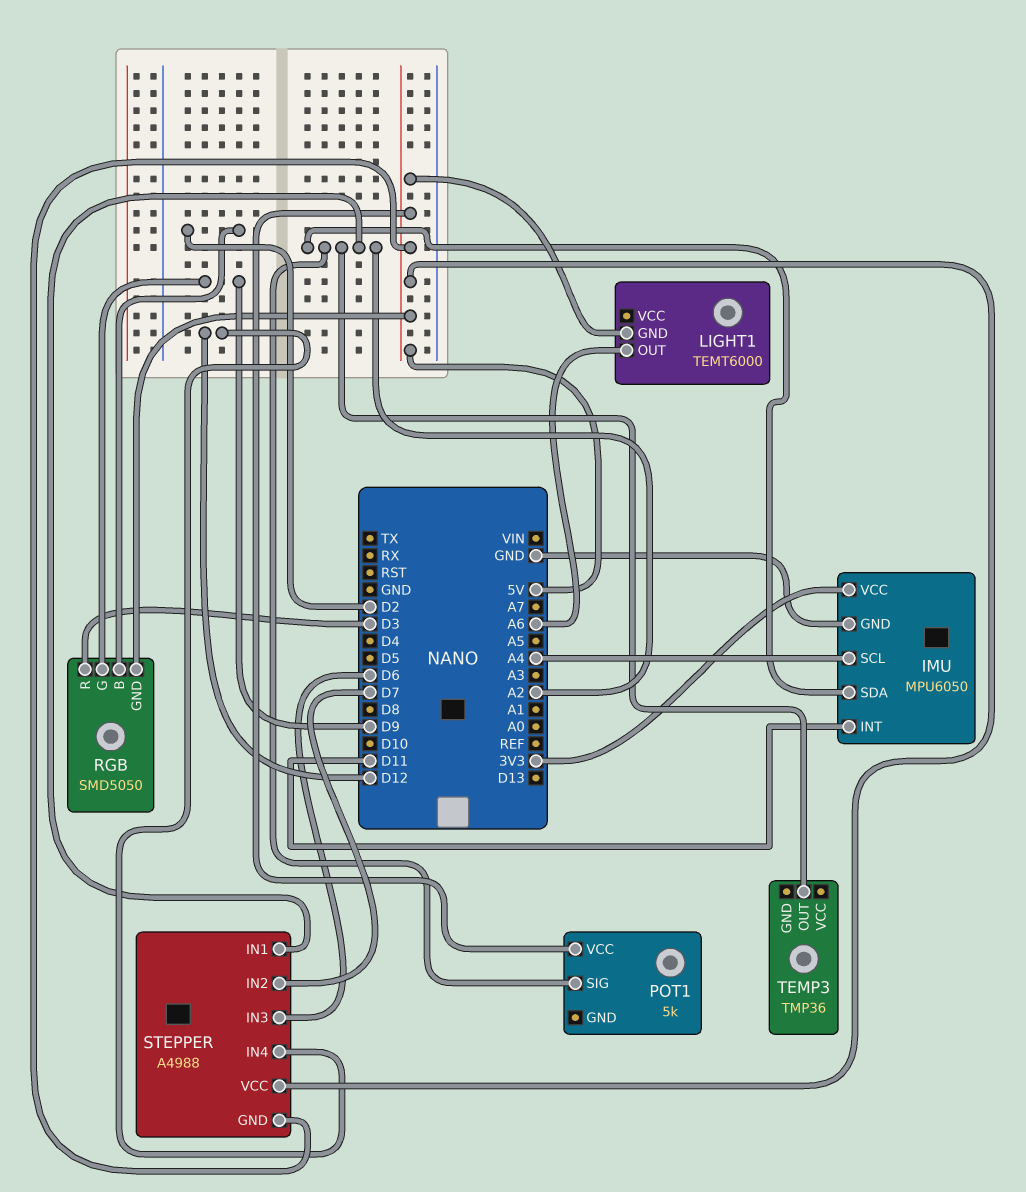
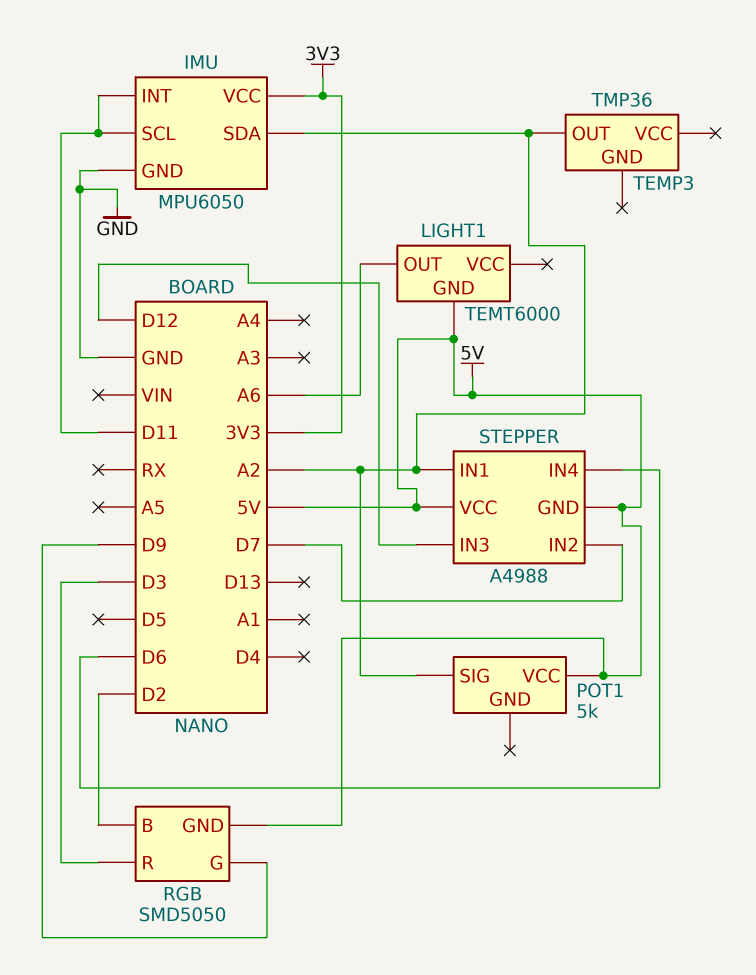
IMU pin SCL: A4 -> D11
STEPPER pin IN3: D6 -> D12
STEPPER pin IN4: D12 -> D6

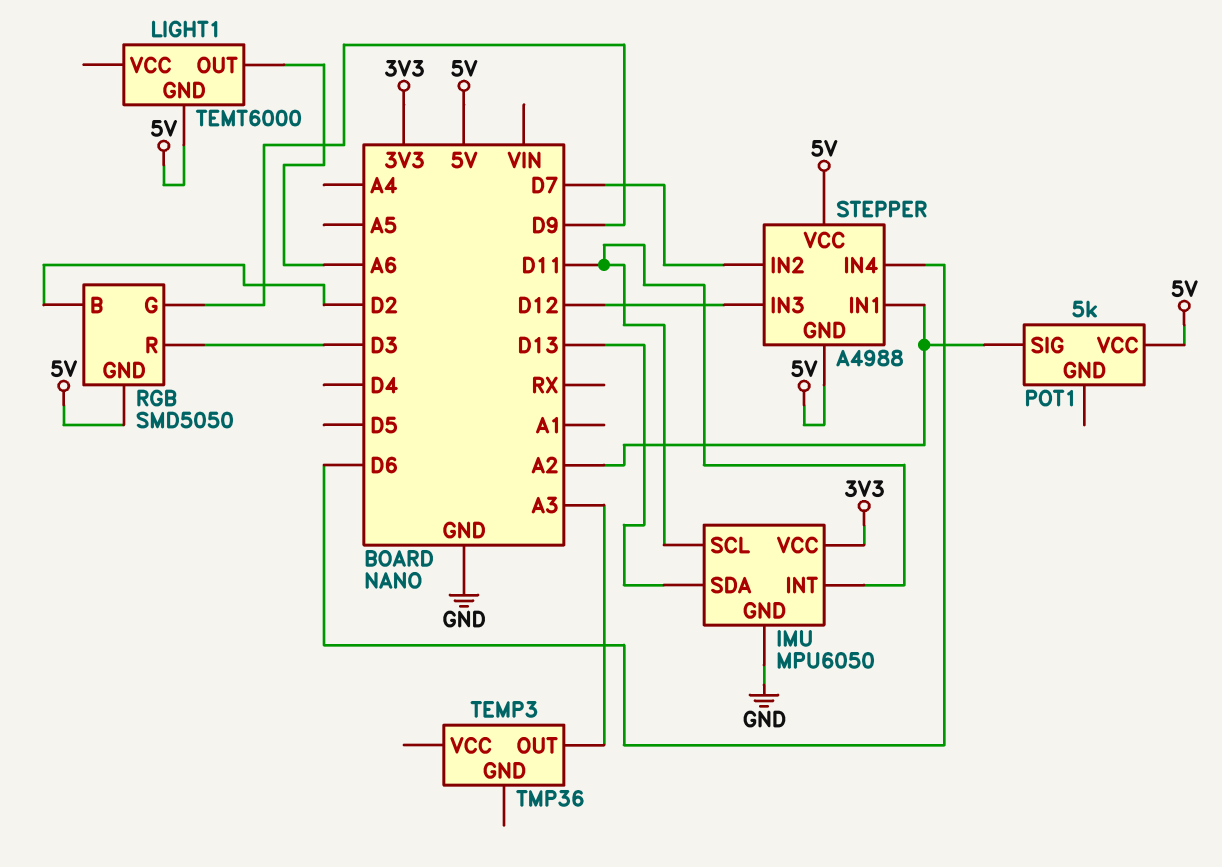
IMU pin SDA: A2 -> D13
TEMP3 pin OUT: A2 -> A3

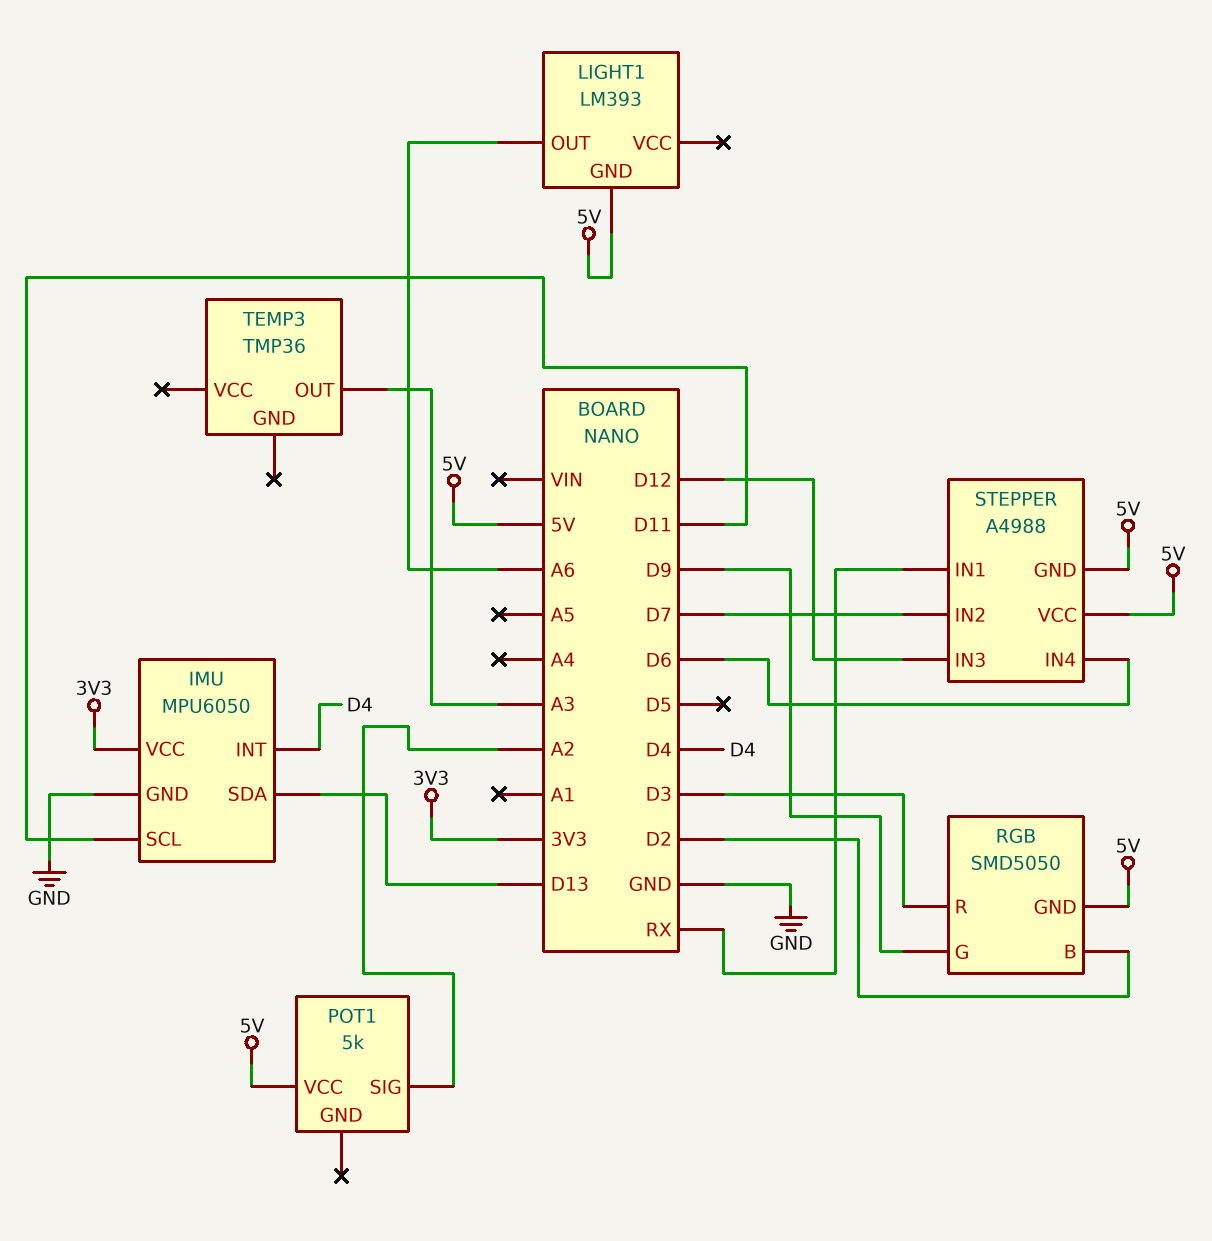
IMU pin INT: D11 -> D4
LIGHT1: TEMT6000 -> LM393
STEPPER pin IN1: A2 -> RX

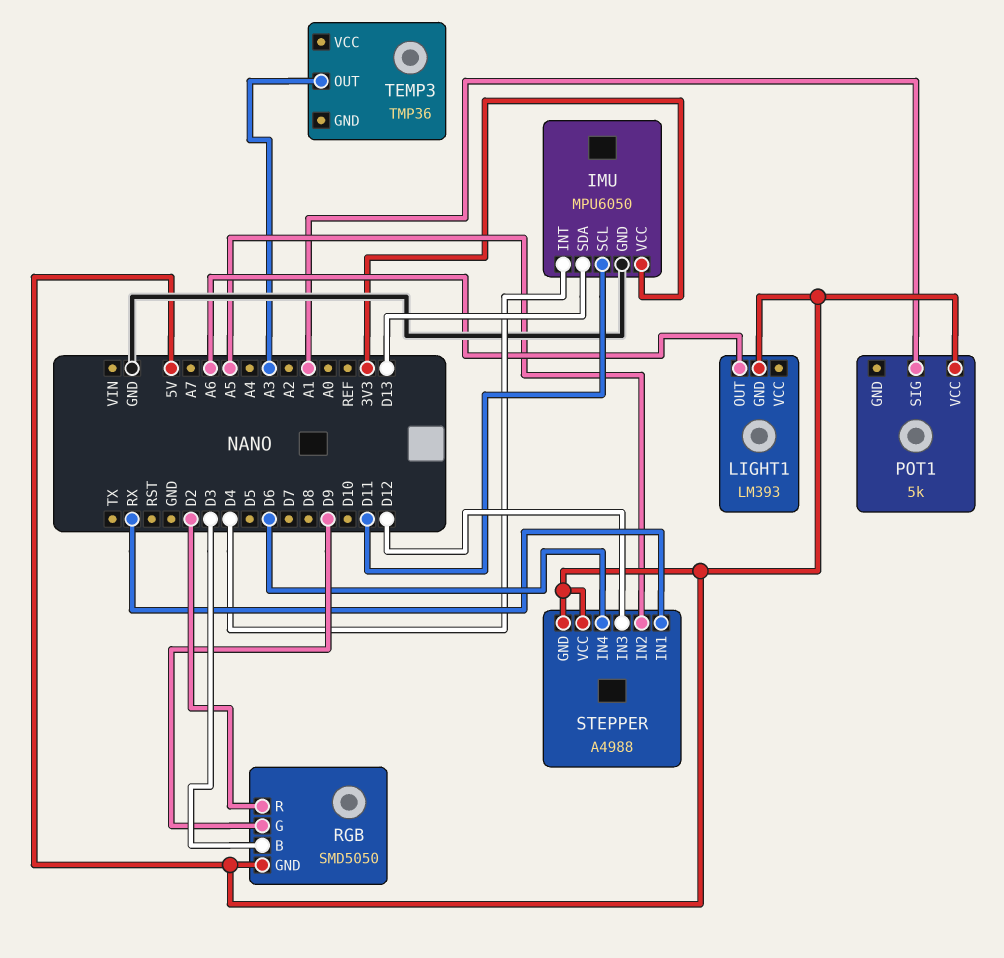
POT1 pin SIG: A2 -> A1
RGB pin B: D2 -> D3
RGB pin R: D3 -> D2
STEPPER pin IN2: D7 -> A5

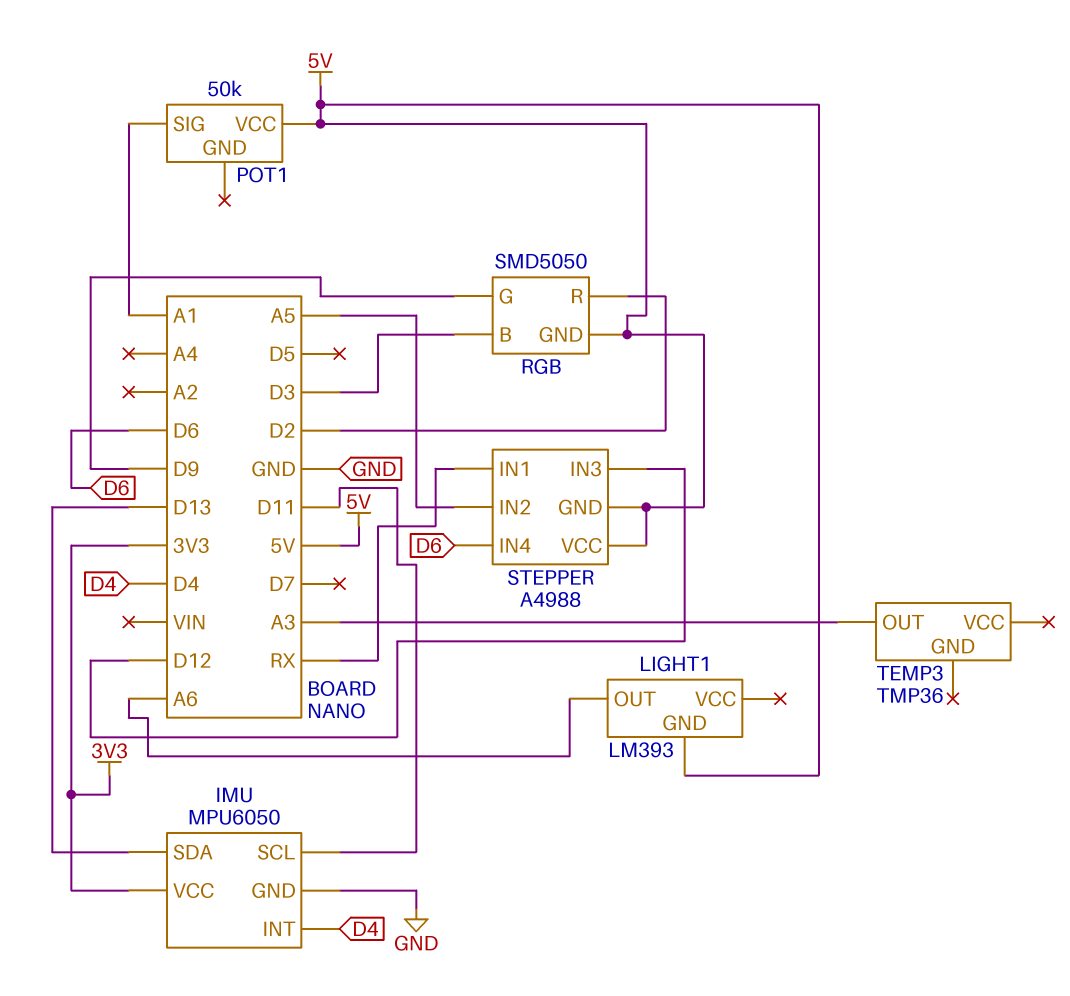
POT1: 5k -> 50k

